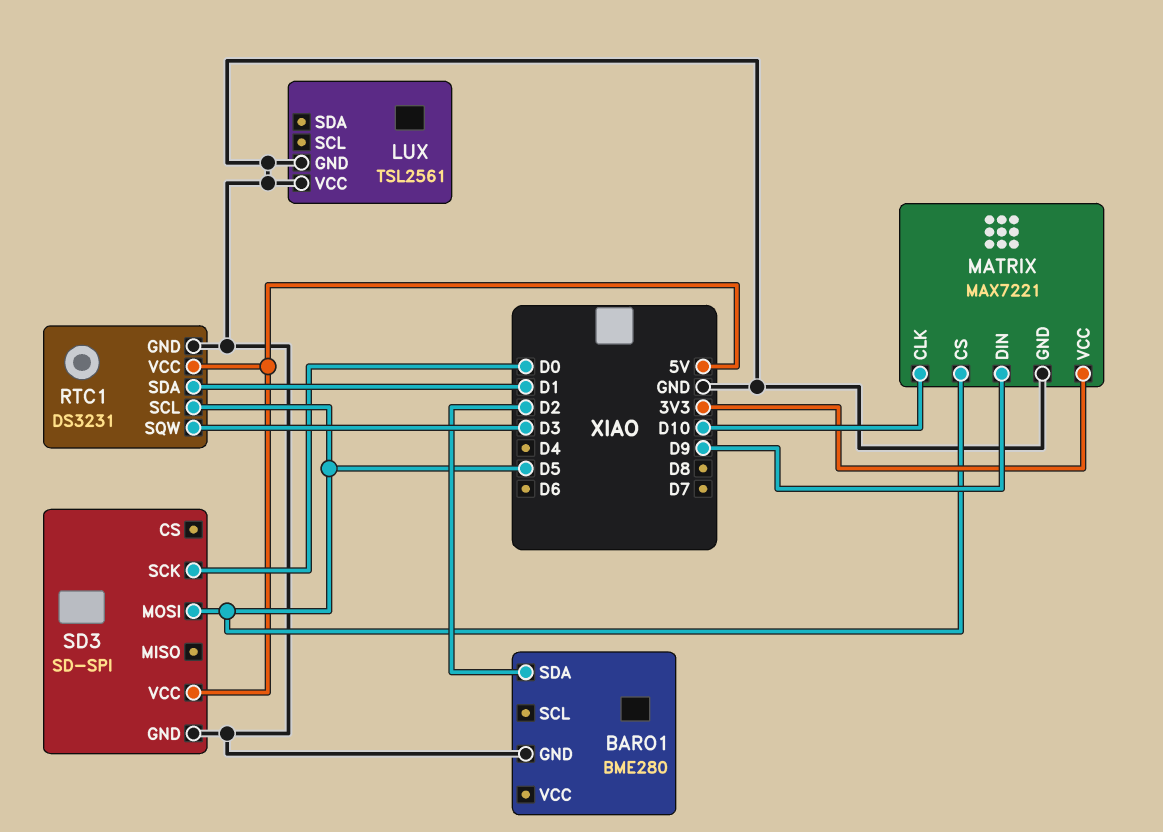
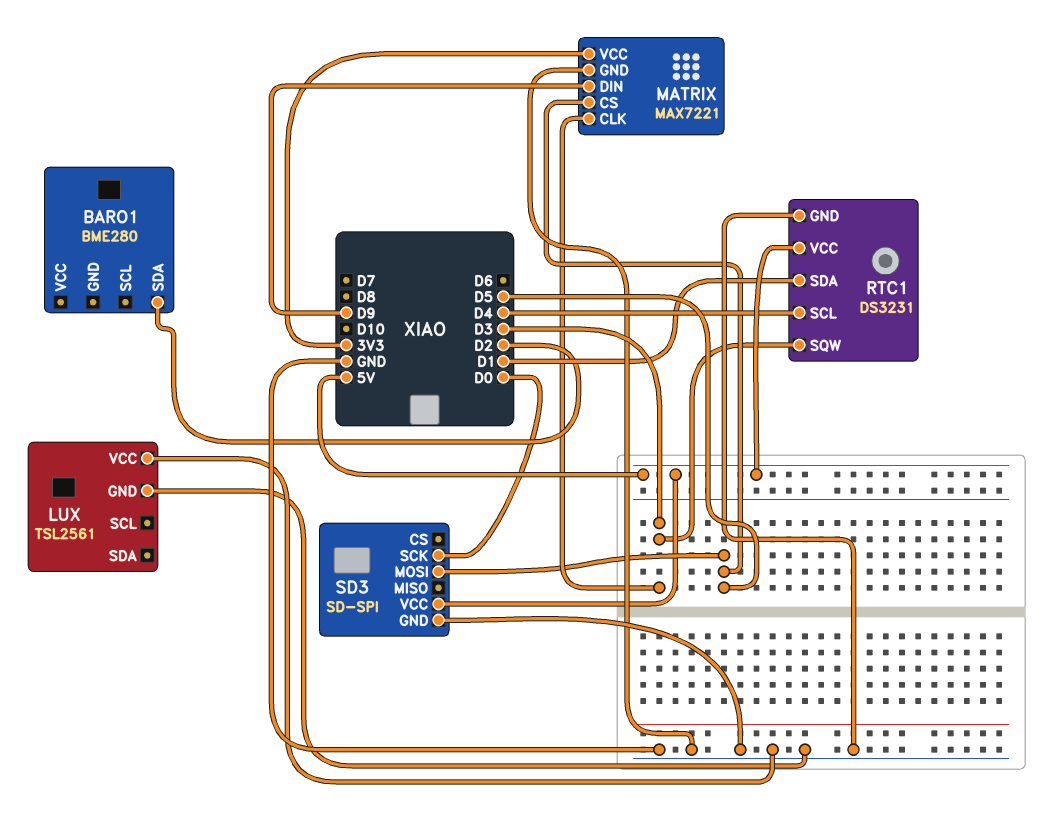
BARO1 pin GND: GND -> none
MATRIX pin CLK: D10 -> D3
RTC1 pin SCL: D5 -> D4

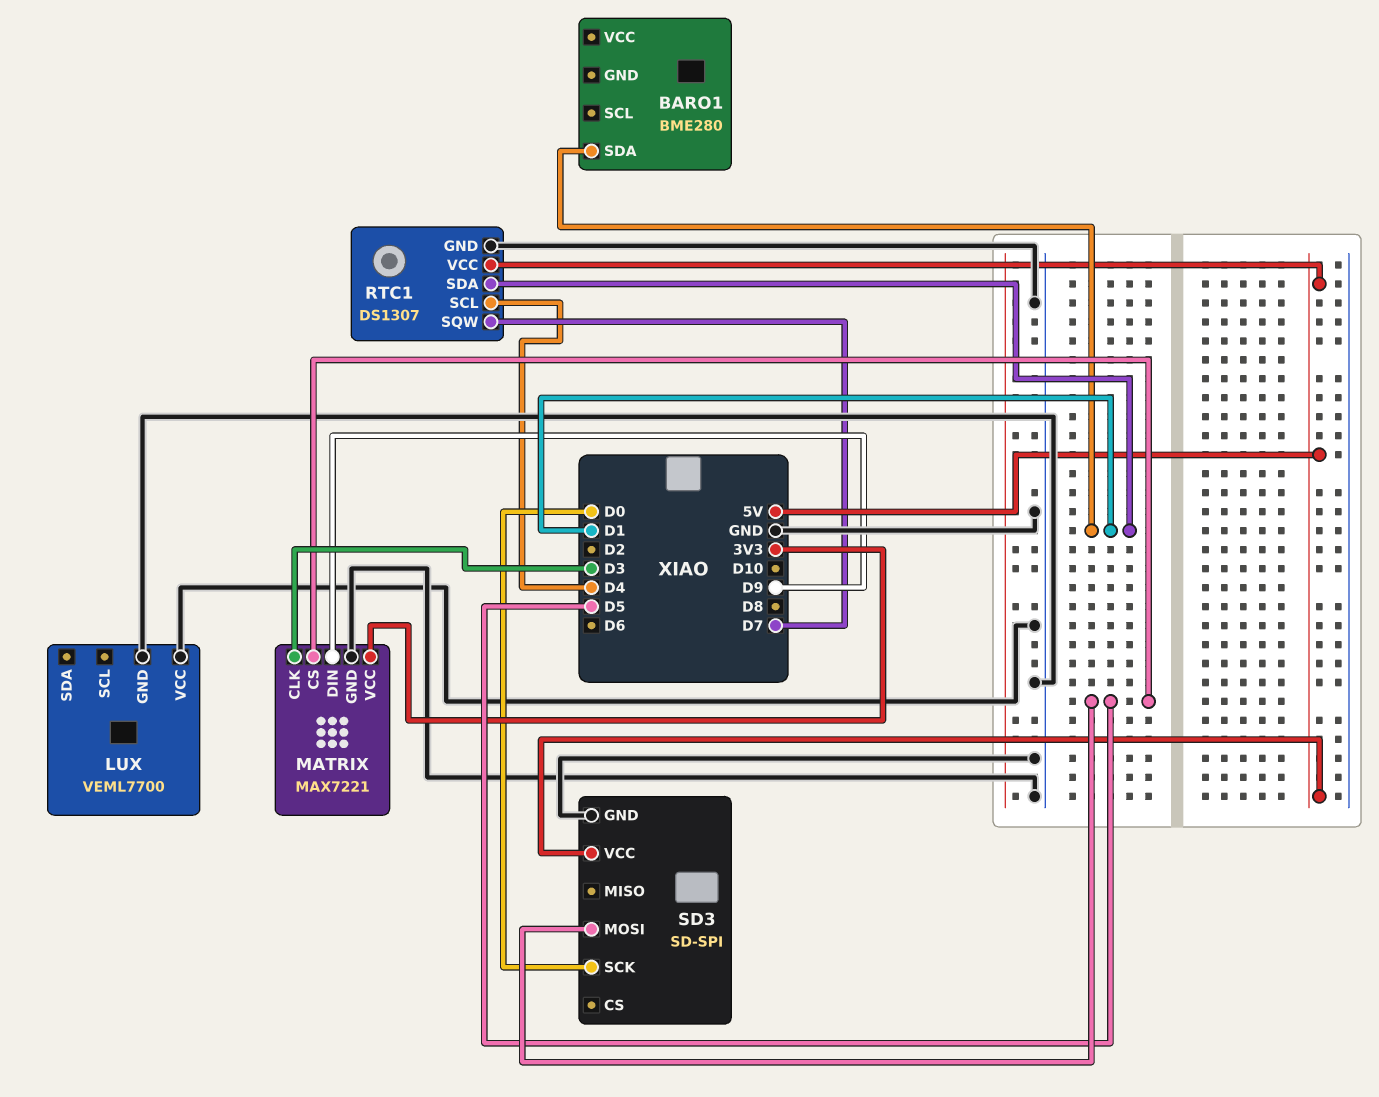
BARO1 pin SDA: D2 -> D1
LUX: TSL2561 -> VEML7700
RTC1: DS3231 -> DS1307
RTC1 pin SQW: D3 -> D7

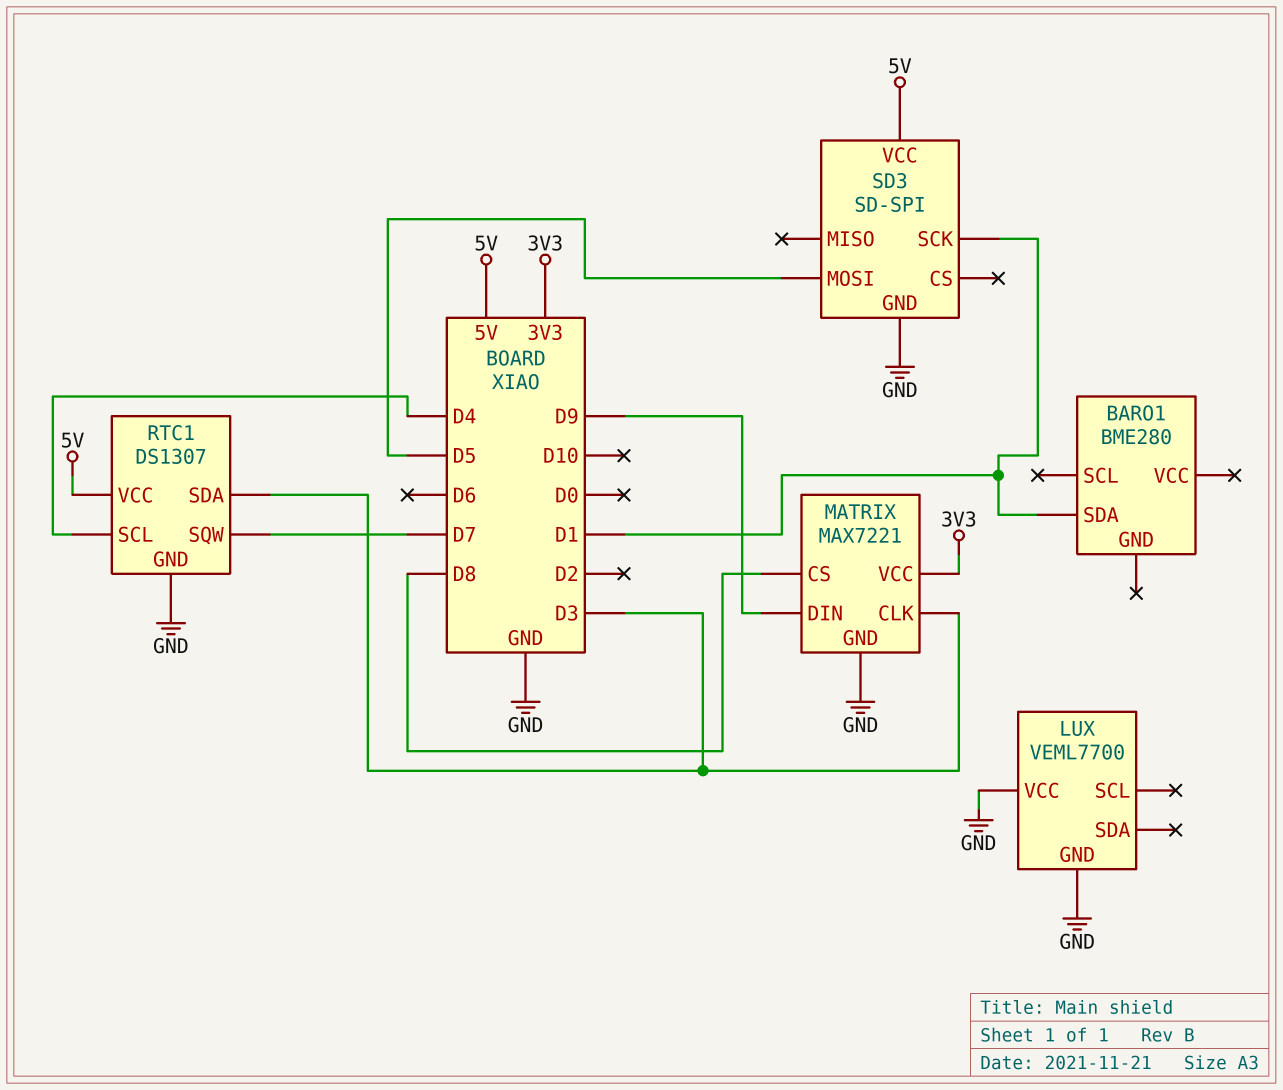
MATRIX pin CS: D5 -> D8
RTC1 pin SDA: D1 -> D3
SD3 pin SCK: D0 -> D1

